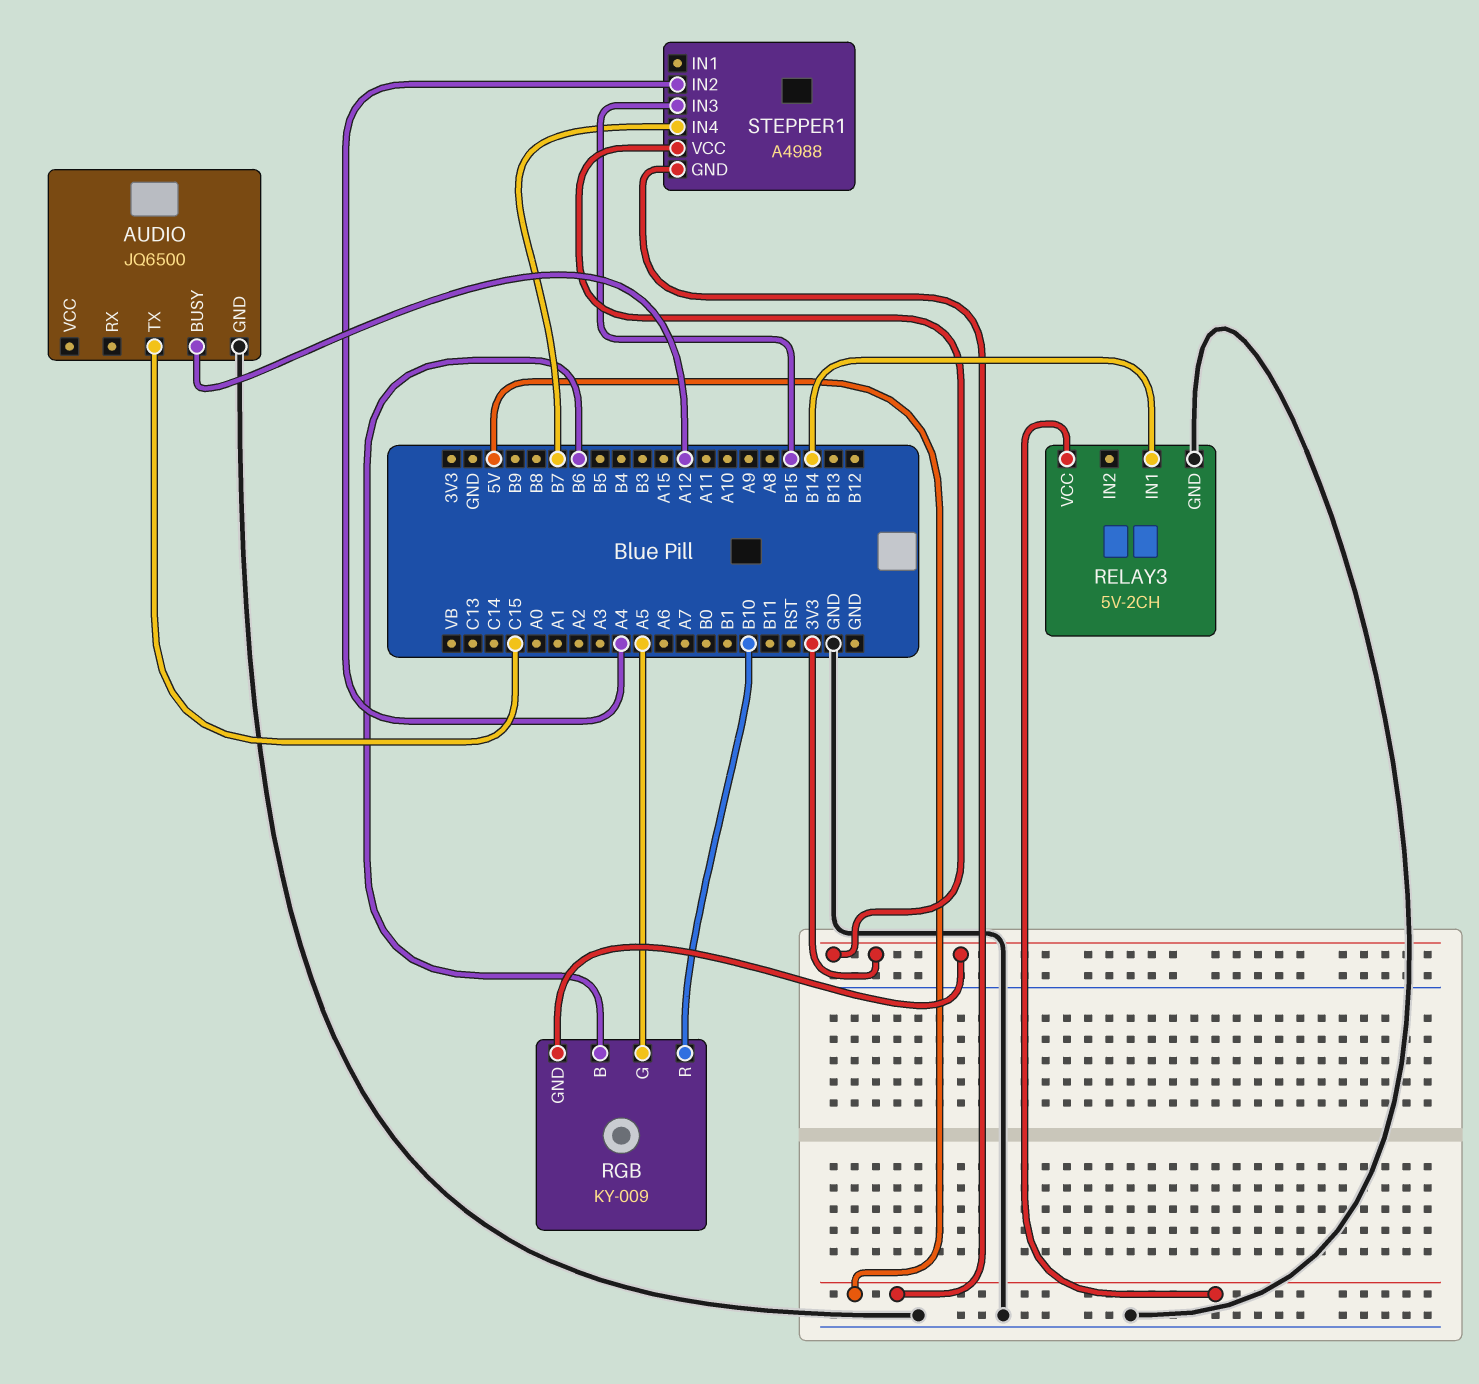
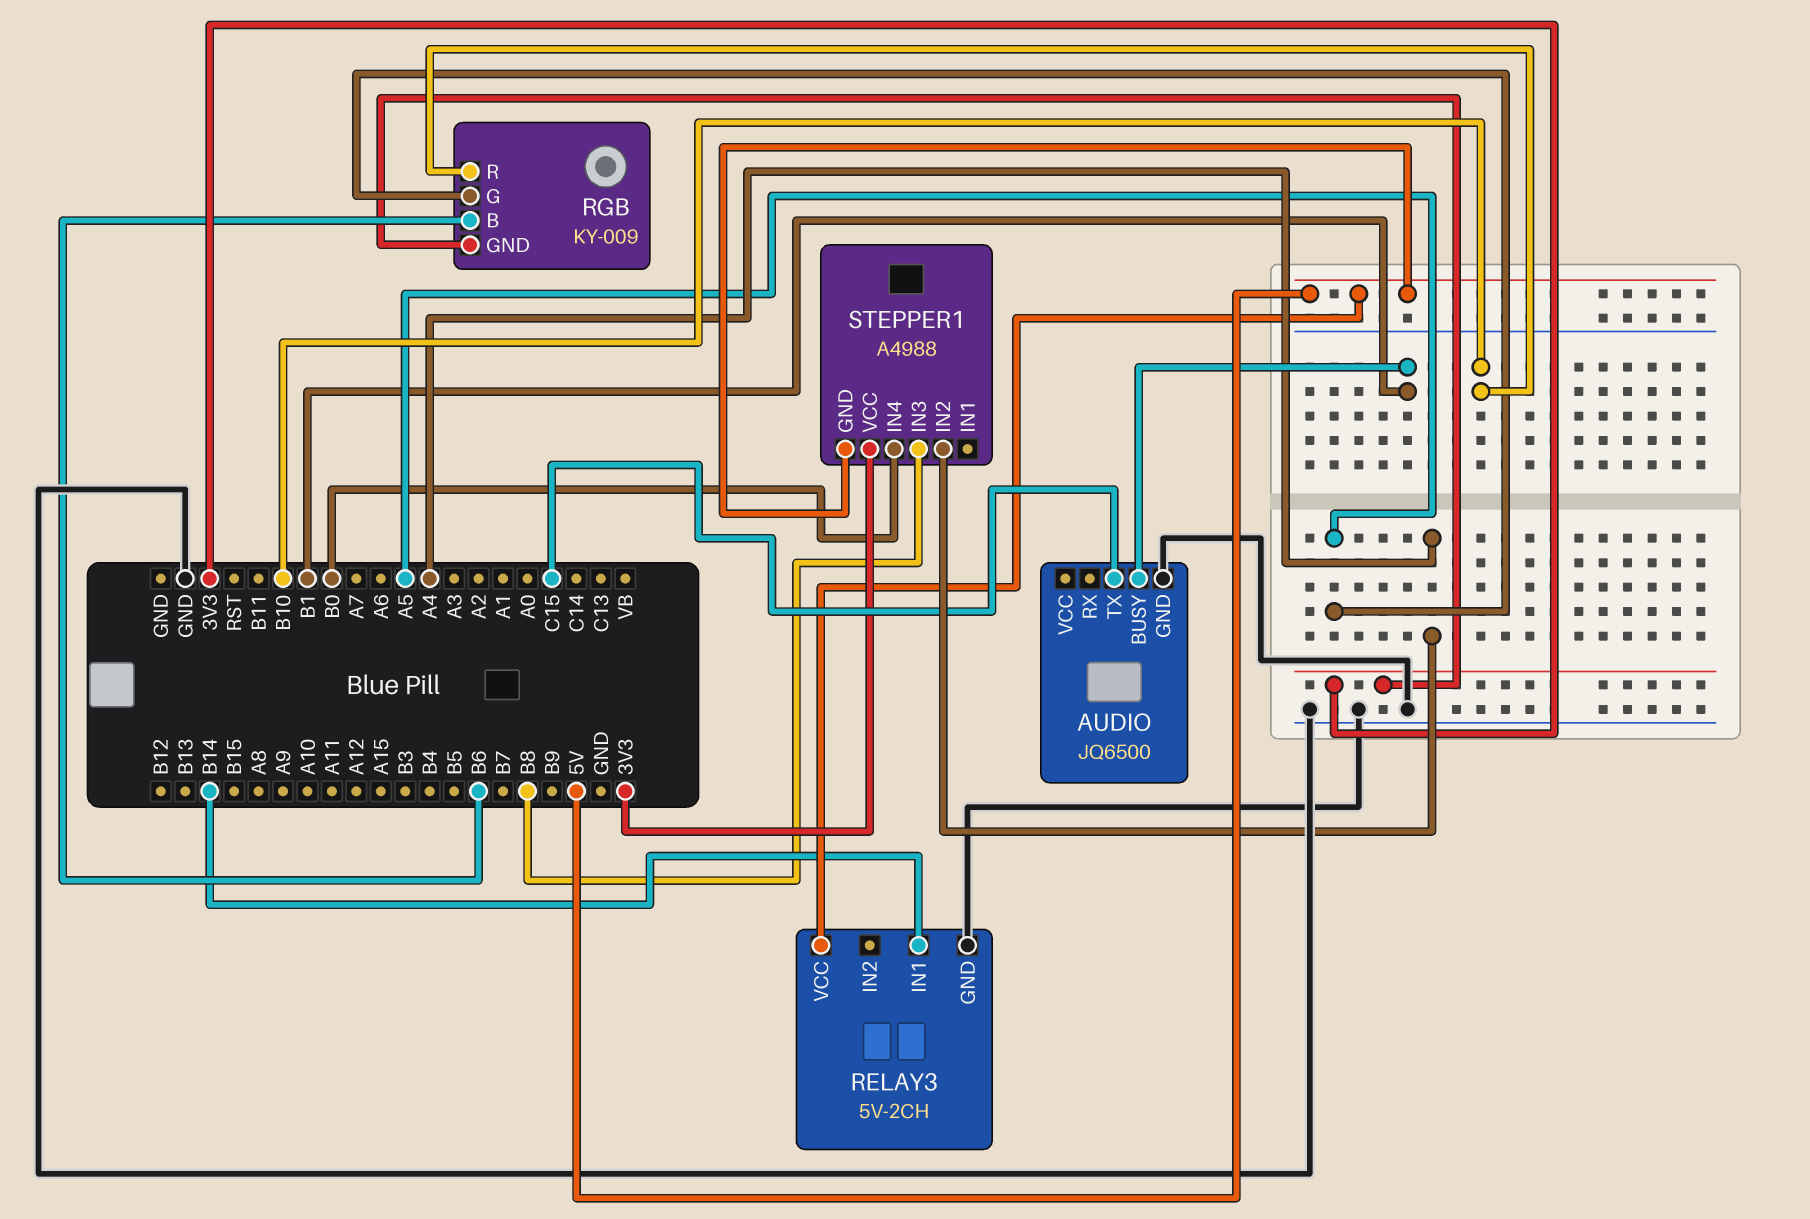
AUDIO pin BUSY: A12 -> B1
STEPPER1 pin IN3: B15 -> B8
STEPPER1 pin IN4: B7 -> B0

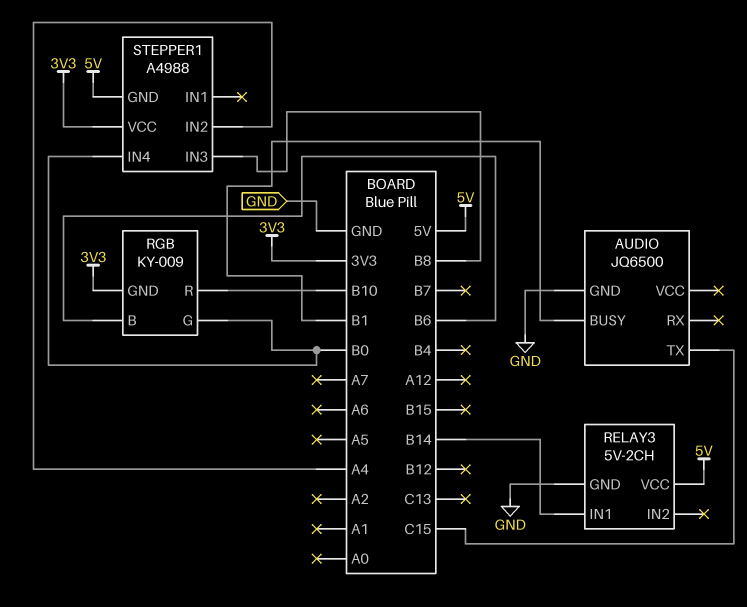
RGB pin G: A5 -> B0

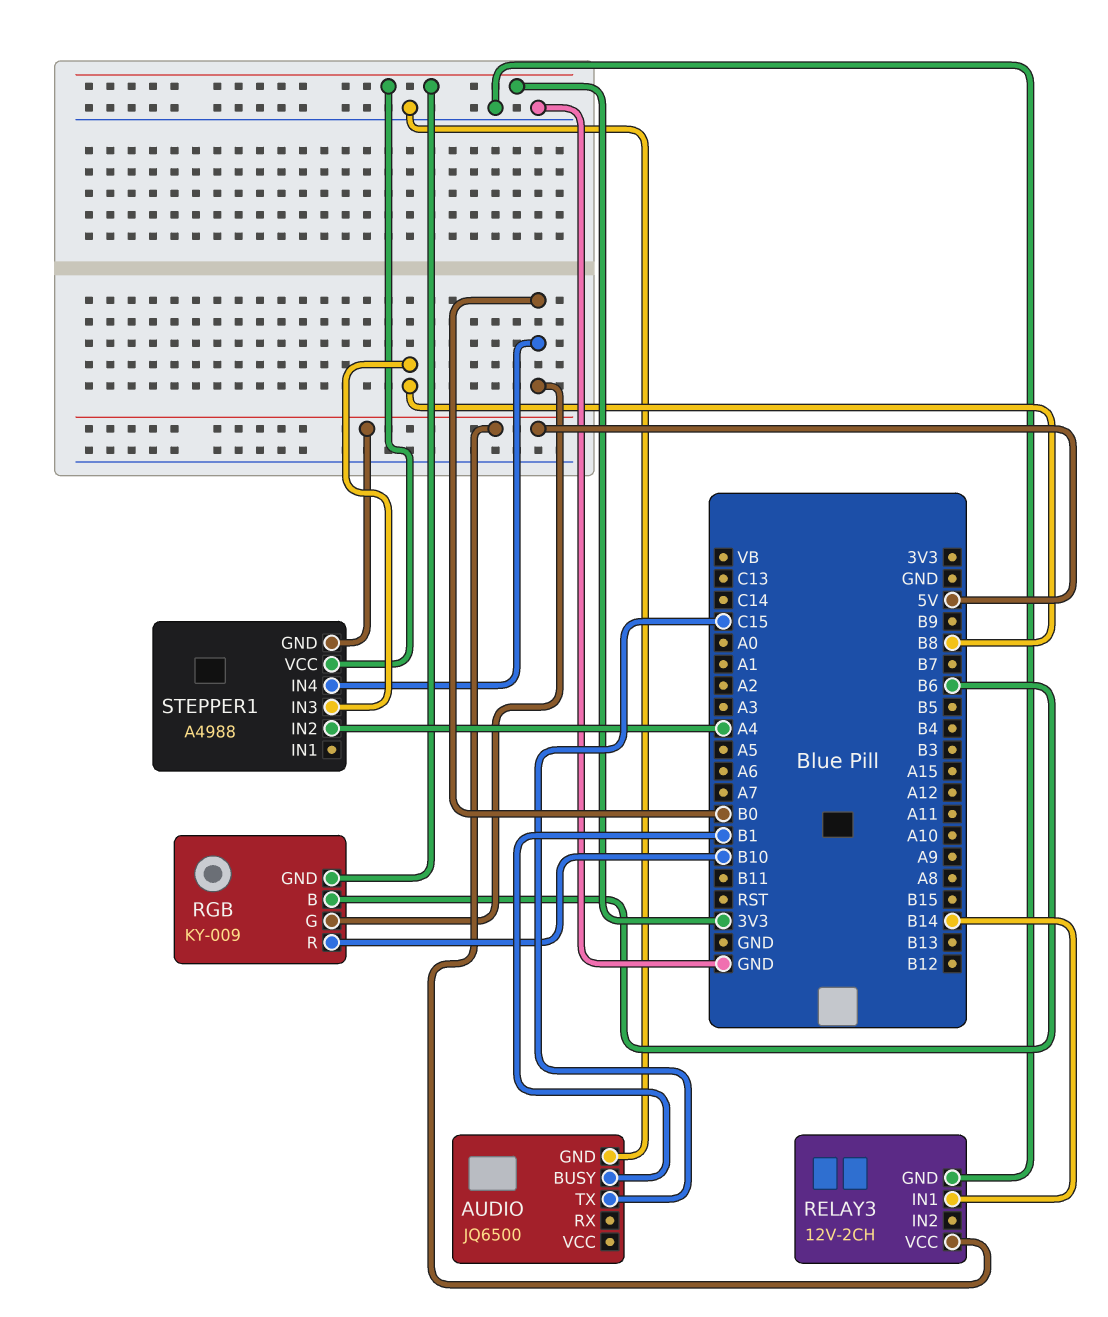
RELAY3: 5V-2CH -> 12V-2CH

